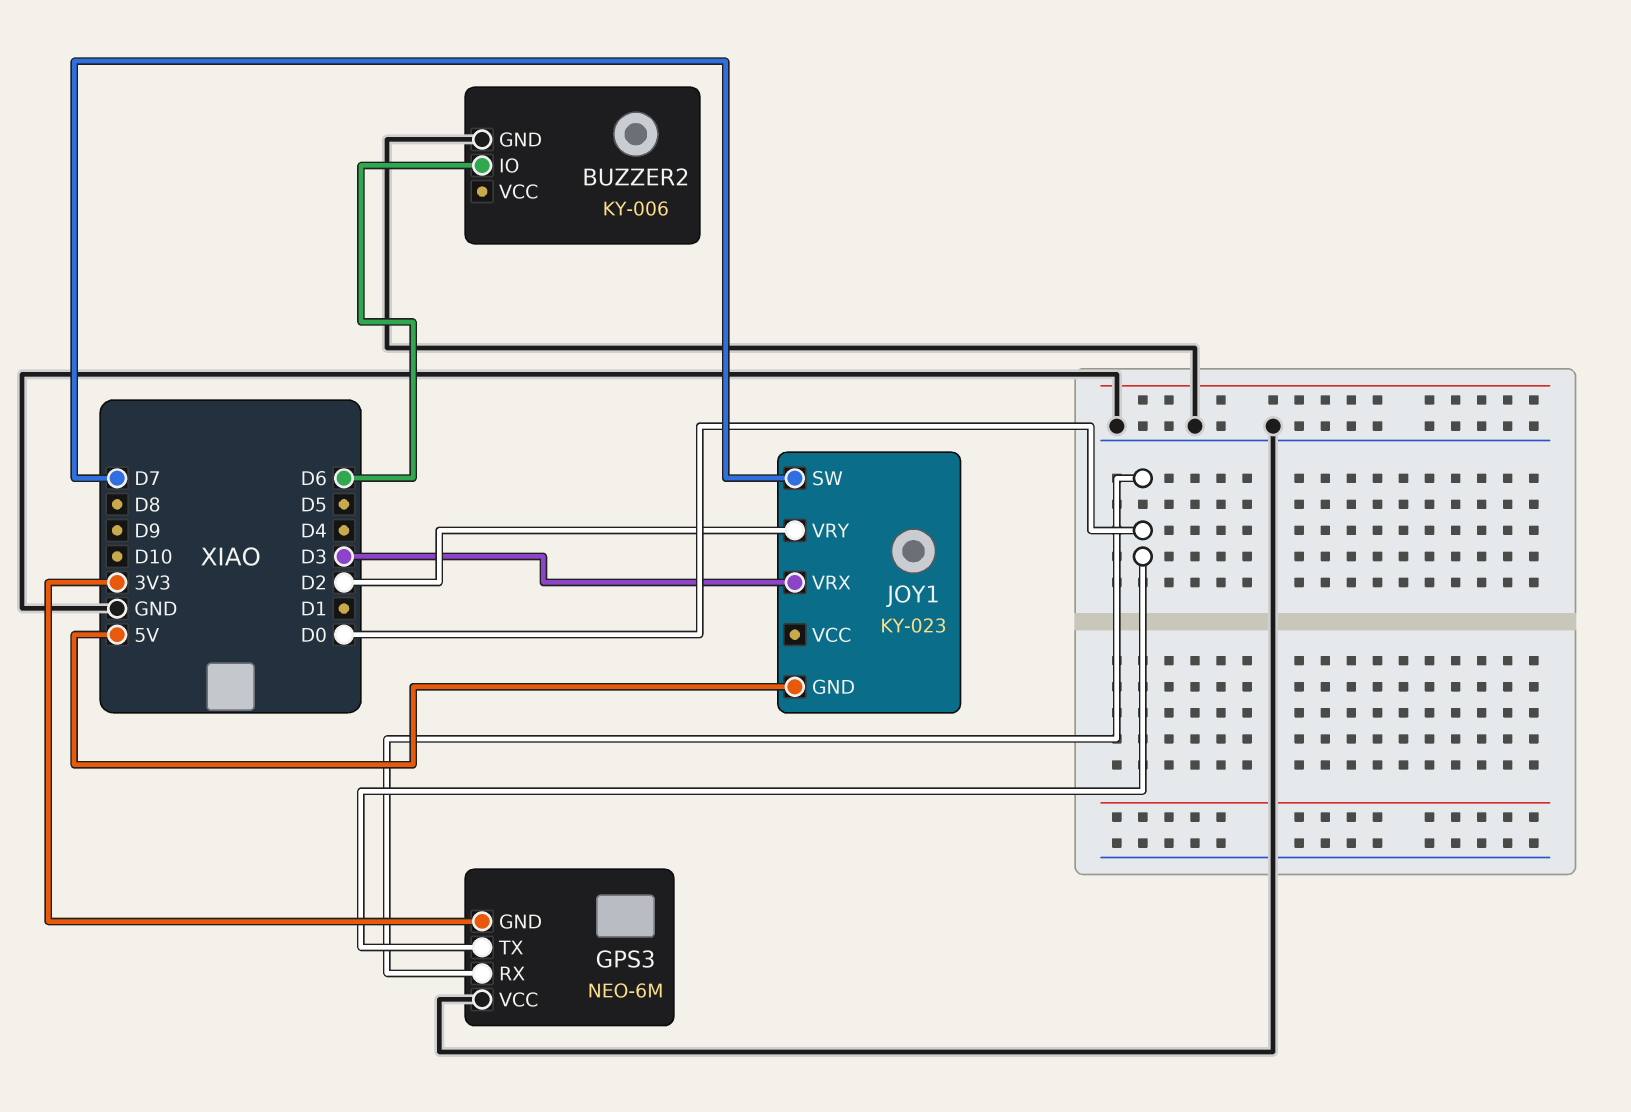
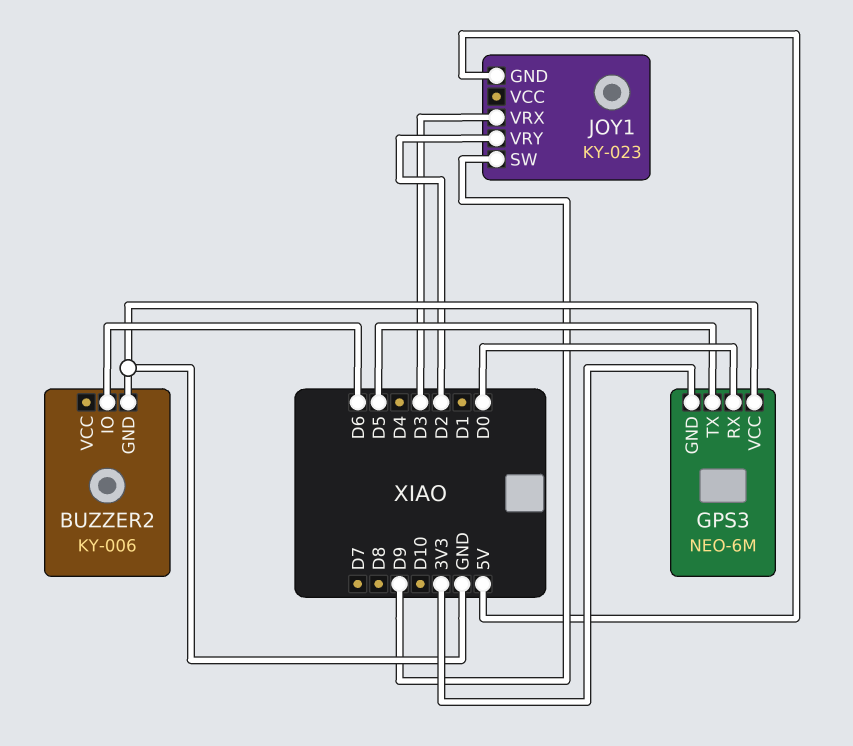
GPS3 pin TX: D0 -> D5
JOY1 pin SW: D7 -> D9

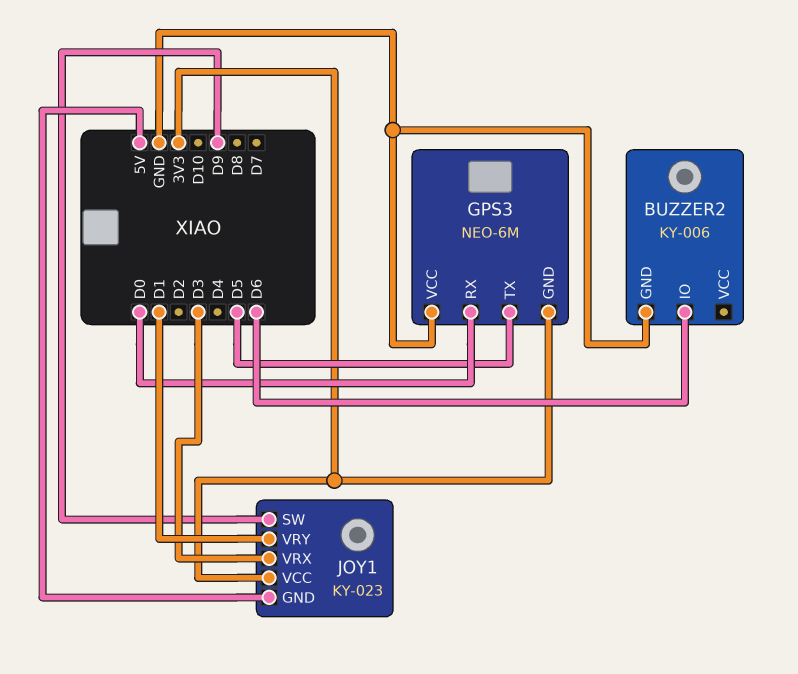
JOY1 pin VCC: none -> 3V3
JOY1 pin VRY: D2 -> D1

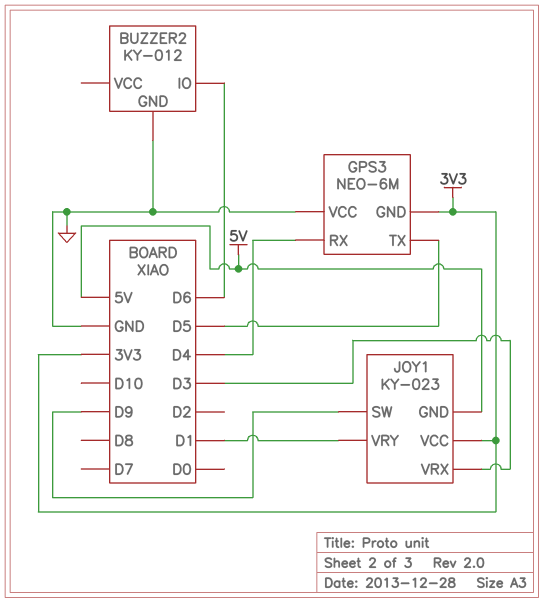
BUZZER2: KY-006 -> KY-012
GPS3 pin RX: D0 -> D4

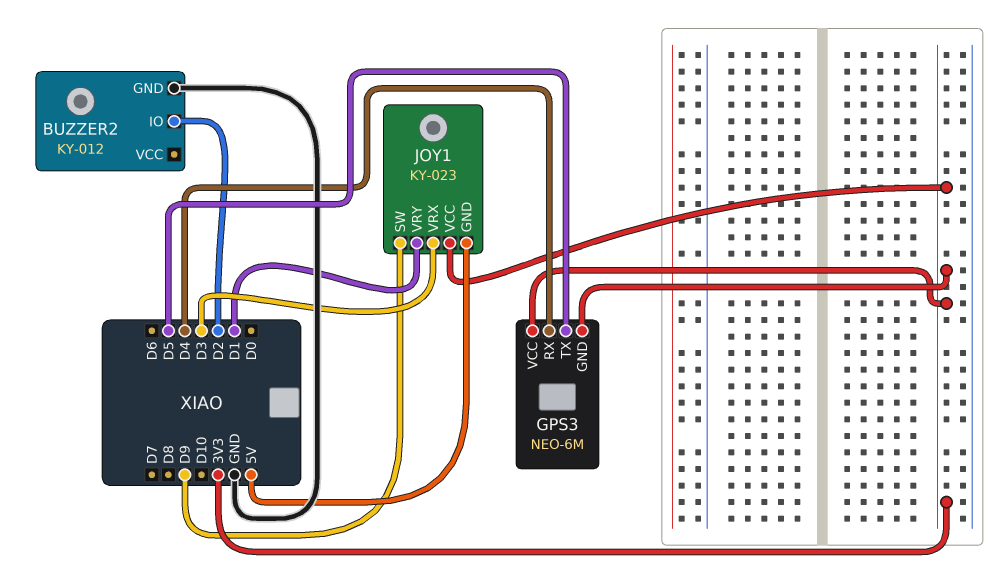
BUZZER2 pin IO: D6 -> D2
GPS3 pin VCC: GND -> 3V3

